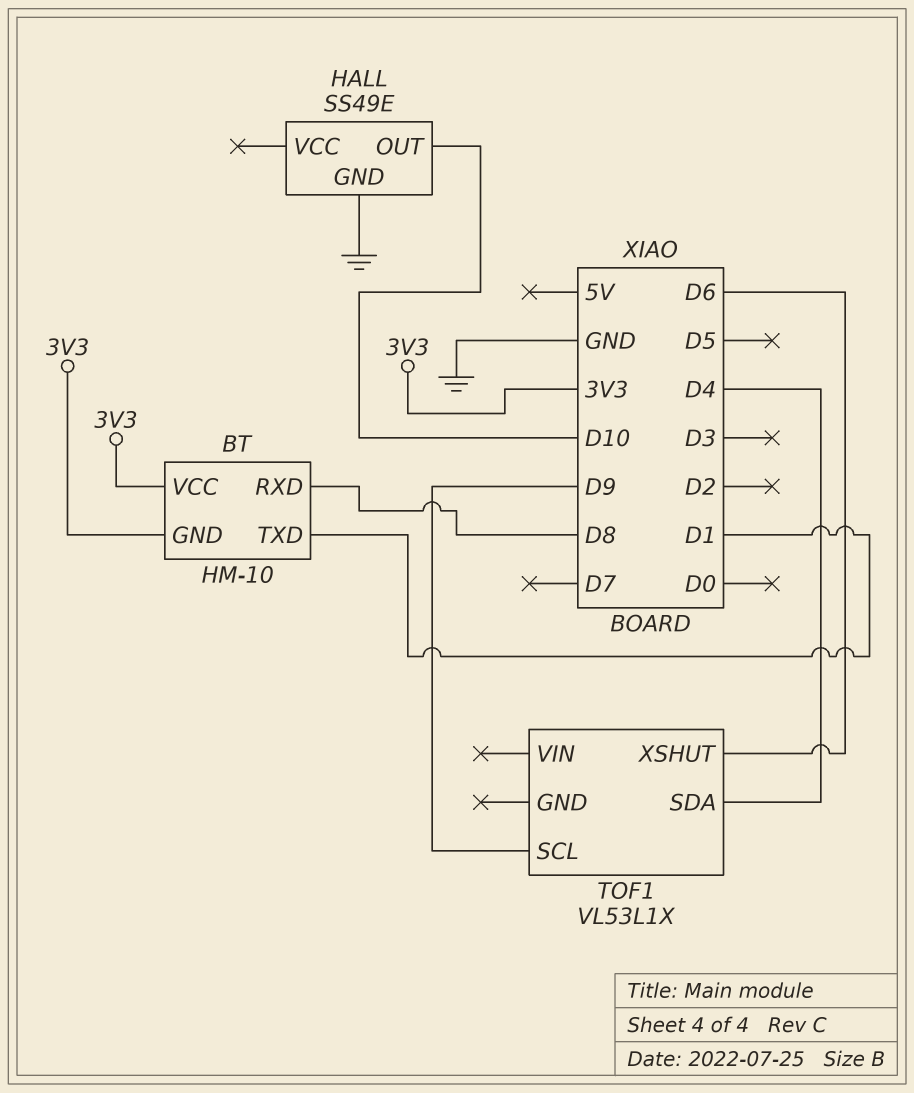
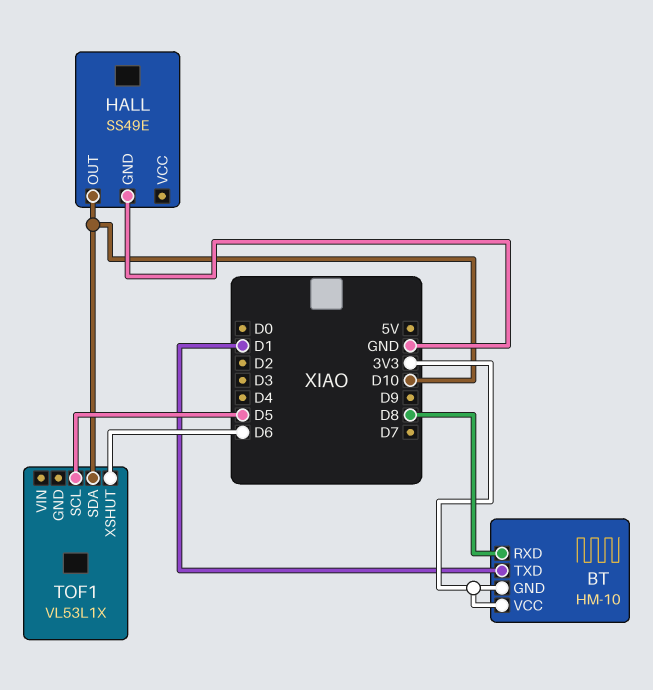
TOF1 pin SCL: D9 -> D5
TOF1 pin SDA: D4 -> D10

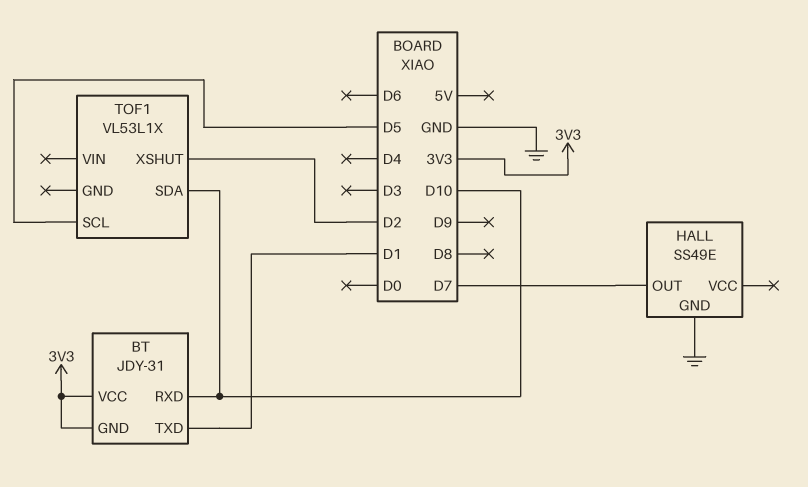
BT: HM-10 -> JDY-31
BT pin RXD: D8 -> D10
HALL pin OUT: D10 -> D7
TOF1 pin XSHUT: D6 -> D2

